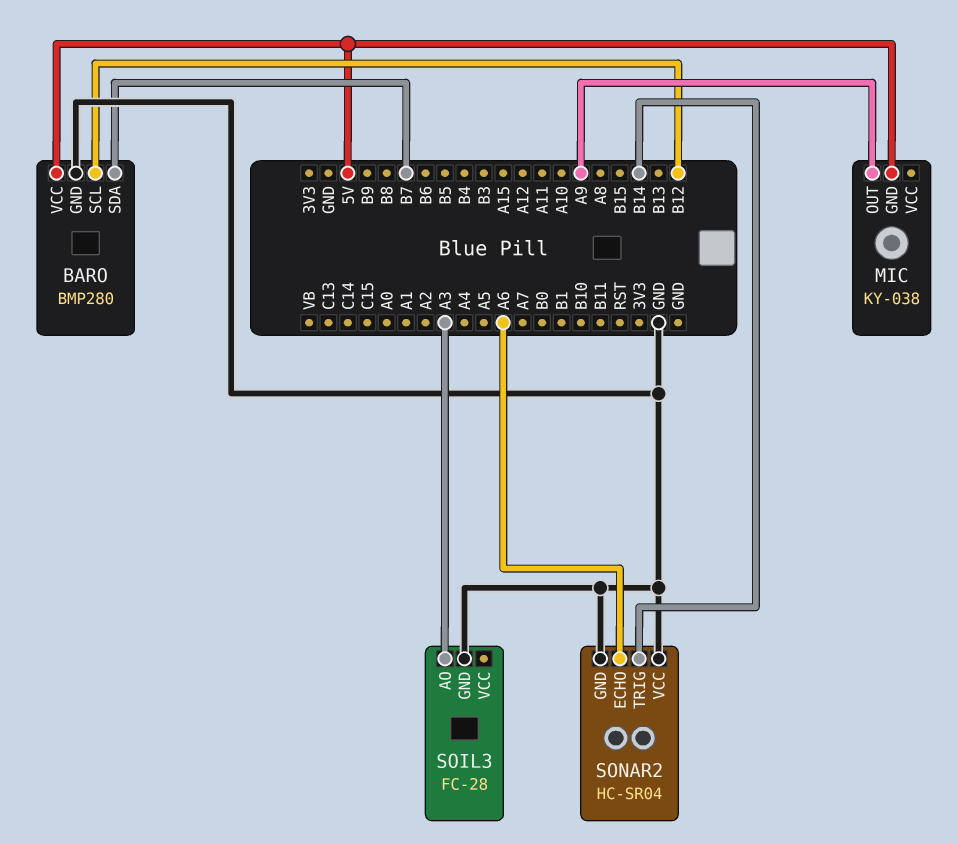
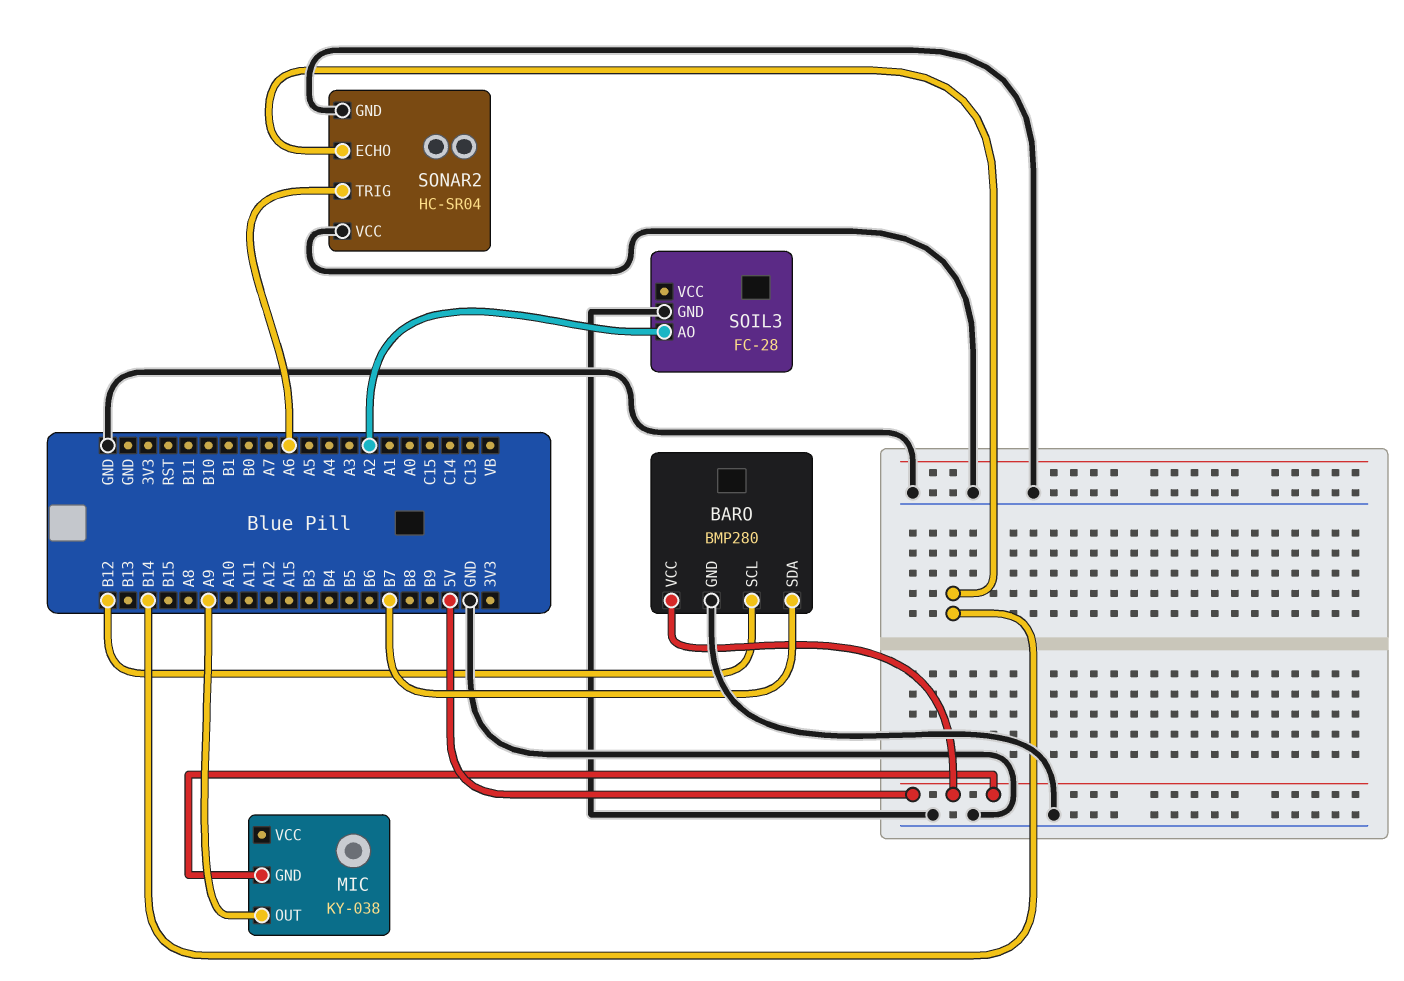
SOIL3 pin AO: A3 -> A2
SONAR2 pin ECHO: A6 -> B14
SONAR2 pin TRIG: B14 -> A6

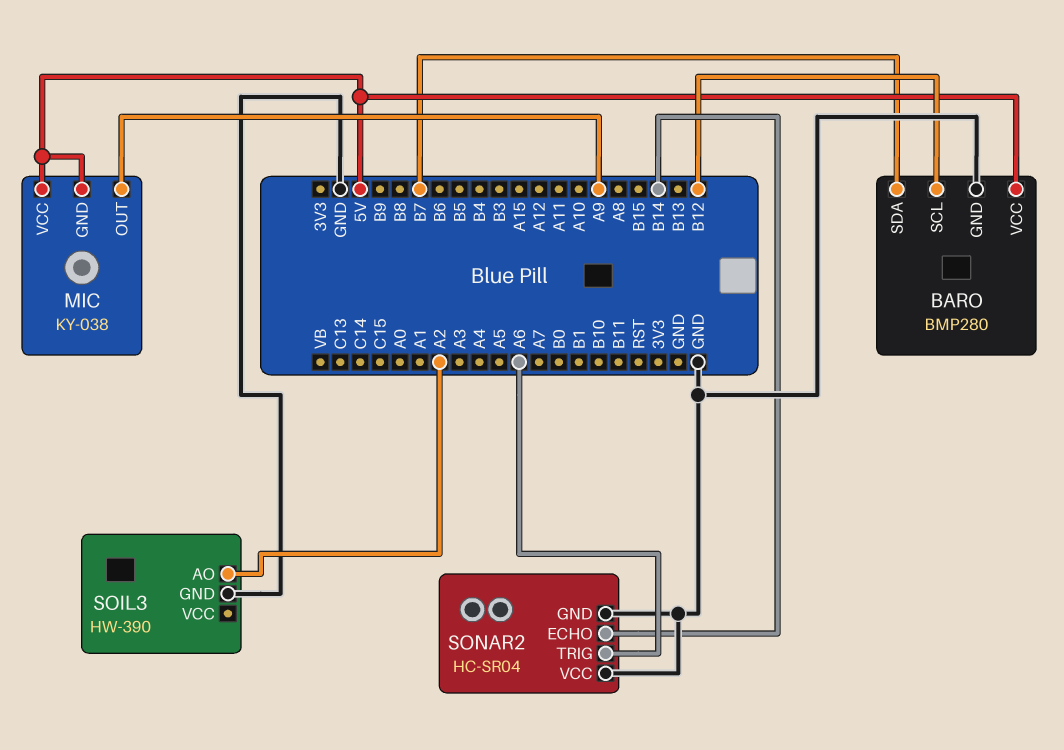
MIC pin VCC: none -> 5V
SOIL3: FC-28 -> HW-390

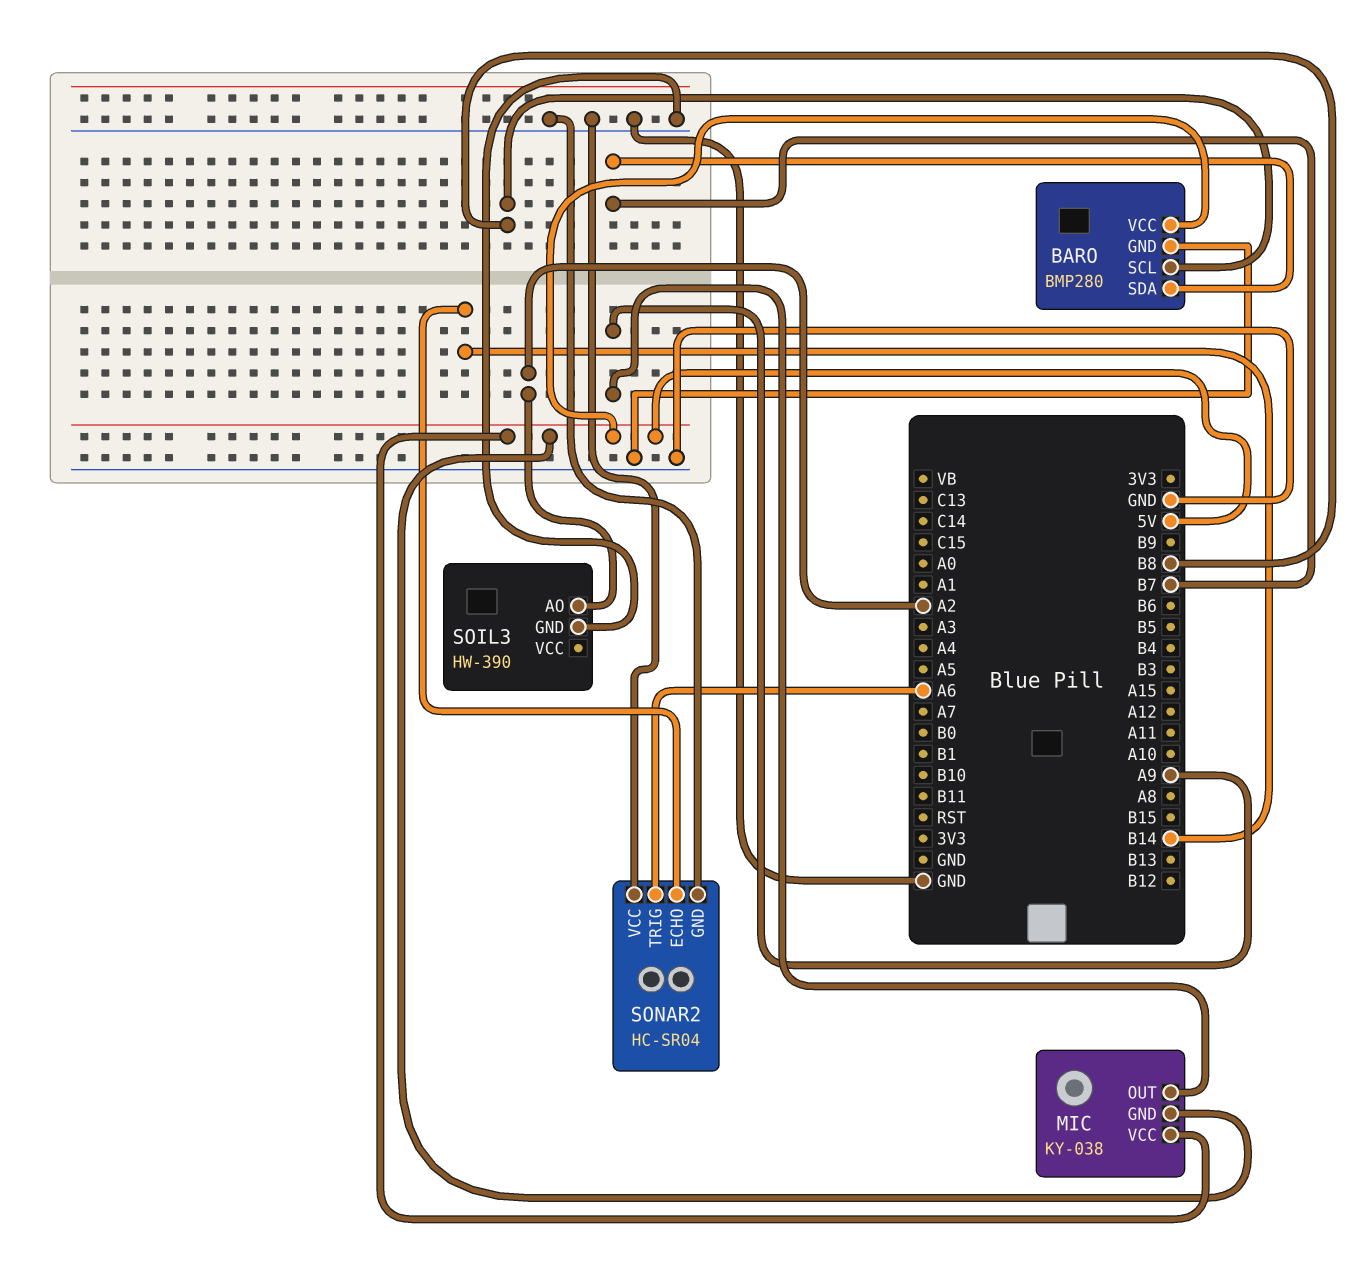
BARO pin SCL: B12 -> B8

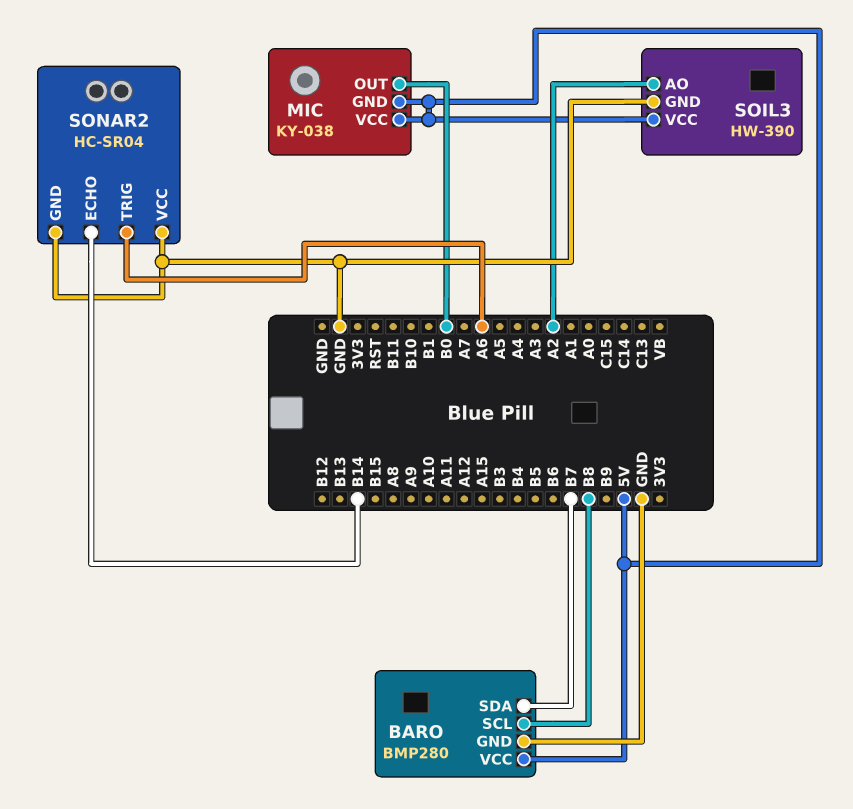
MIC pin OUT: A9 -> B0
SOIL3 pin VCC: none -> 5V

